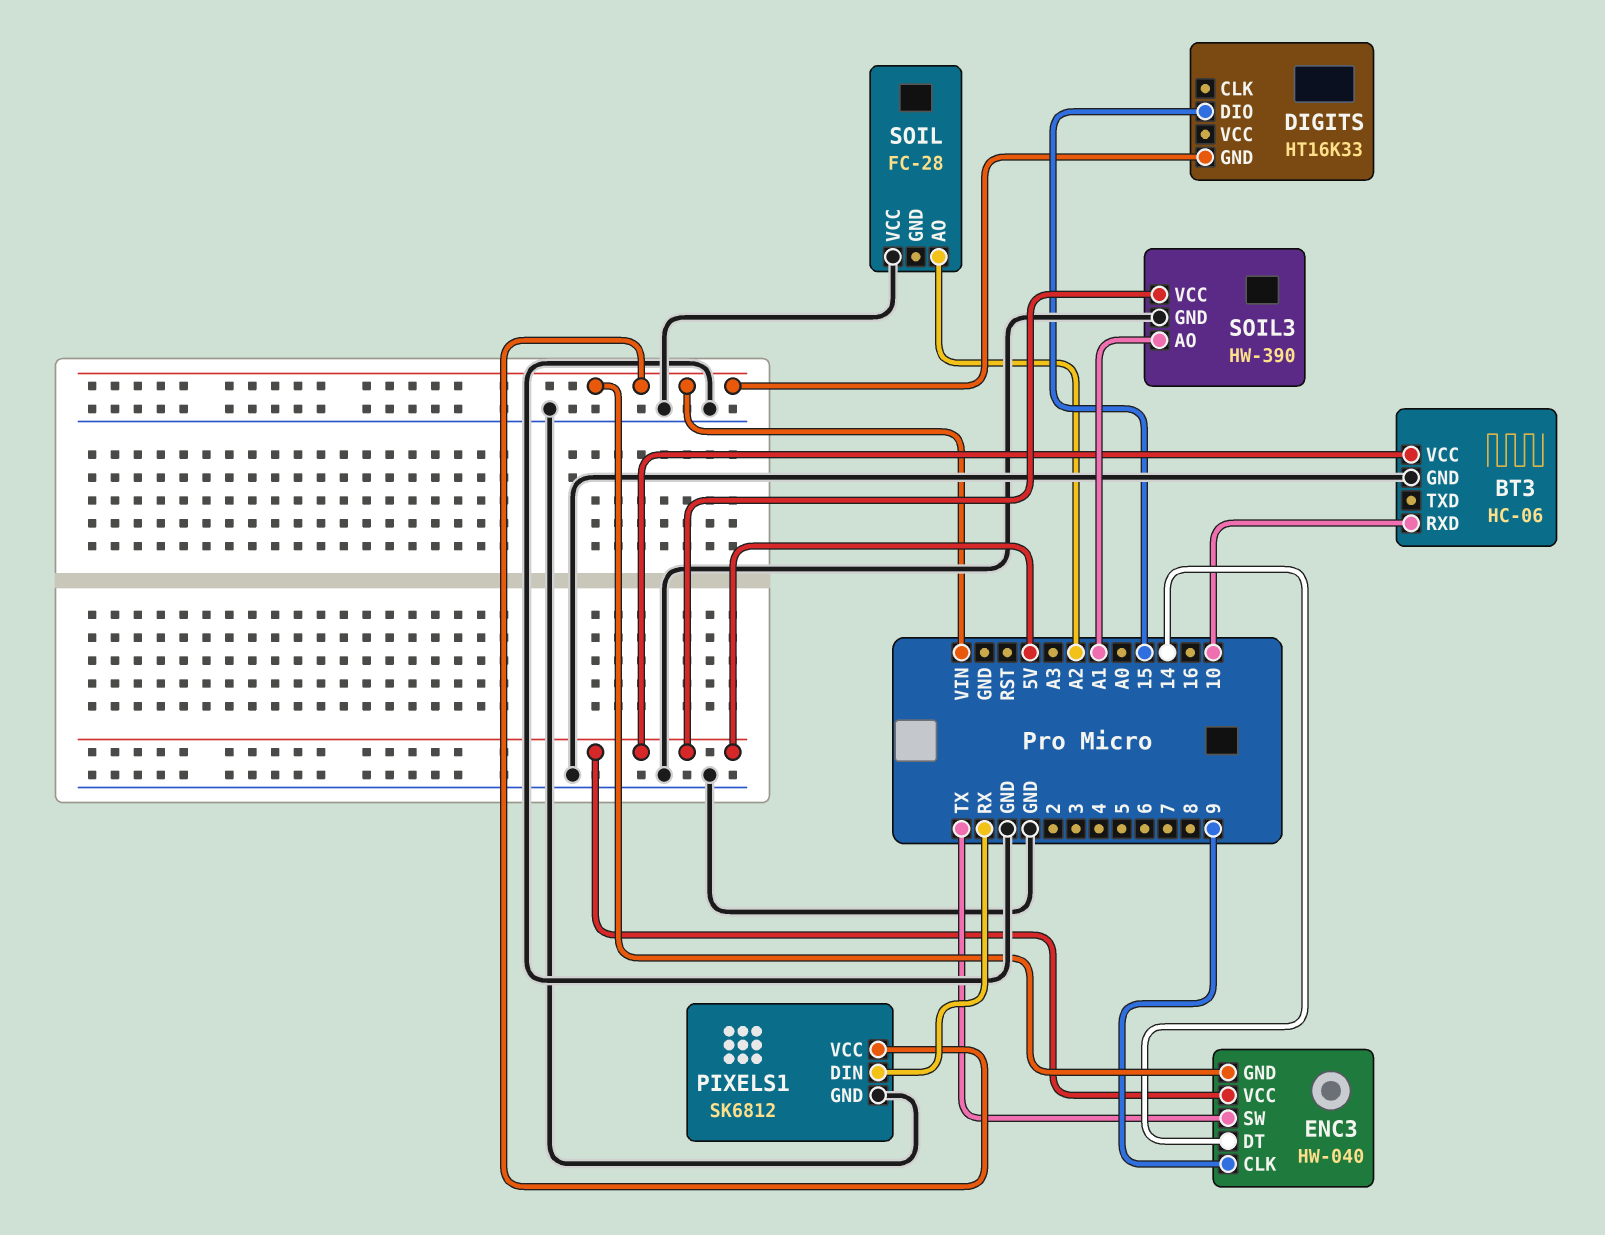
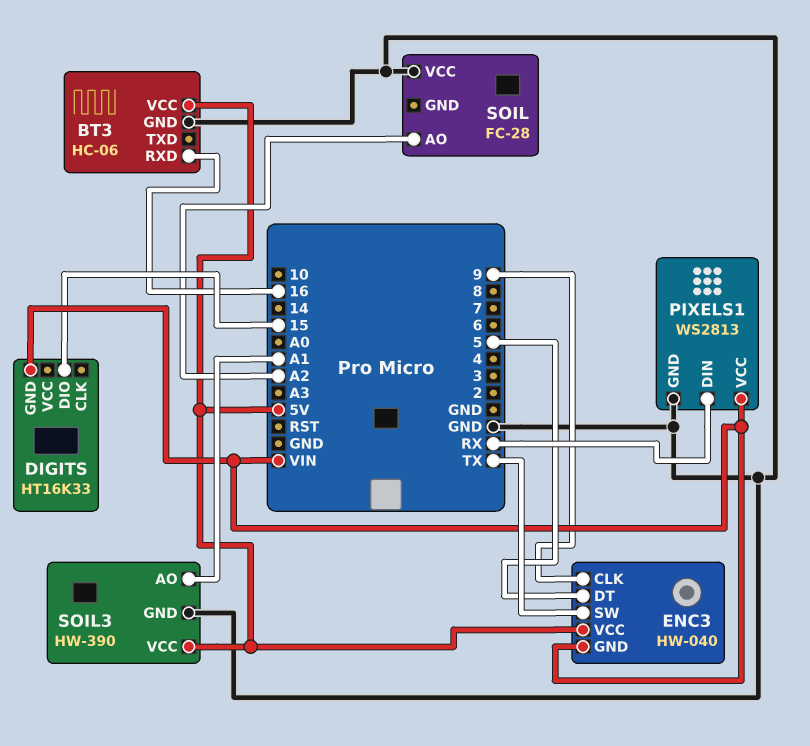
BT3 pin RXD: 10 -> 16
ENC3 pin DT: 14 -> 5
PIXELS1: SK6812 -> WS2813

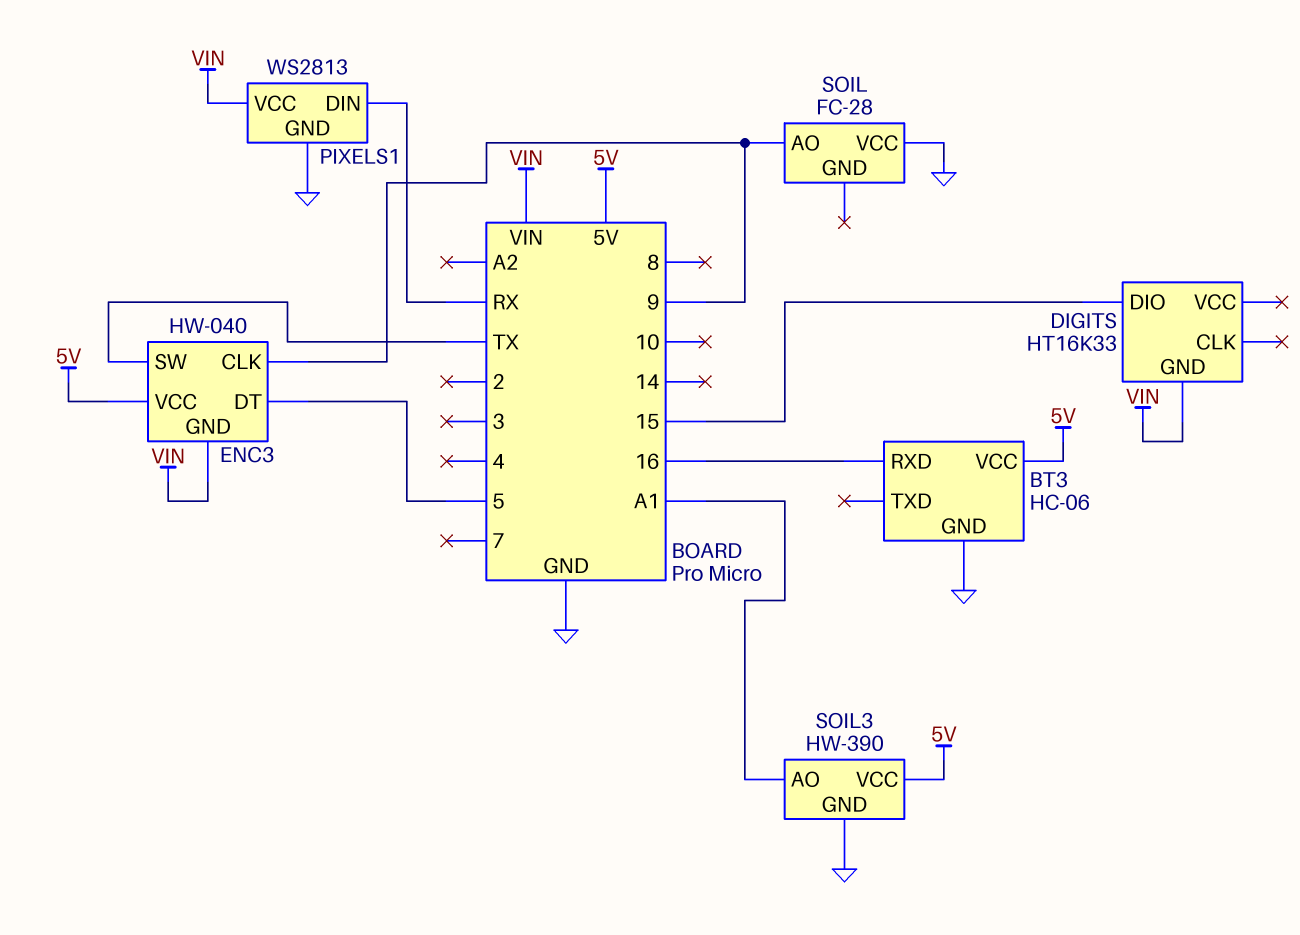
SOIL pin AO: A2 -> 9

